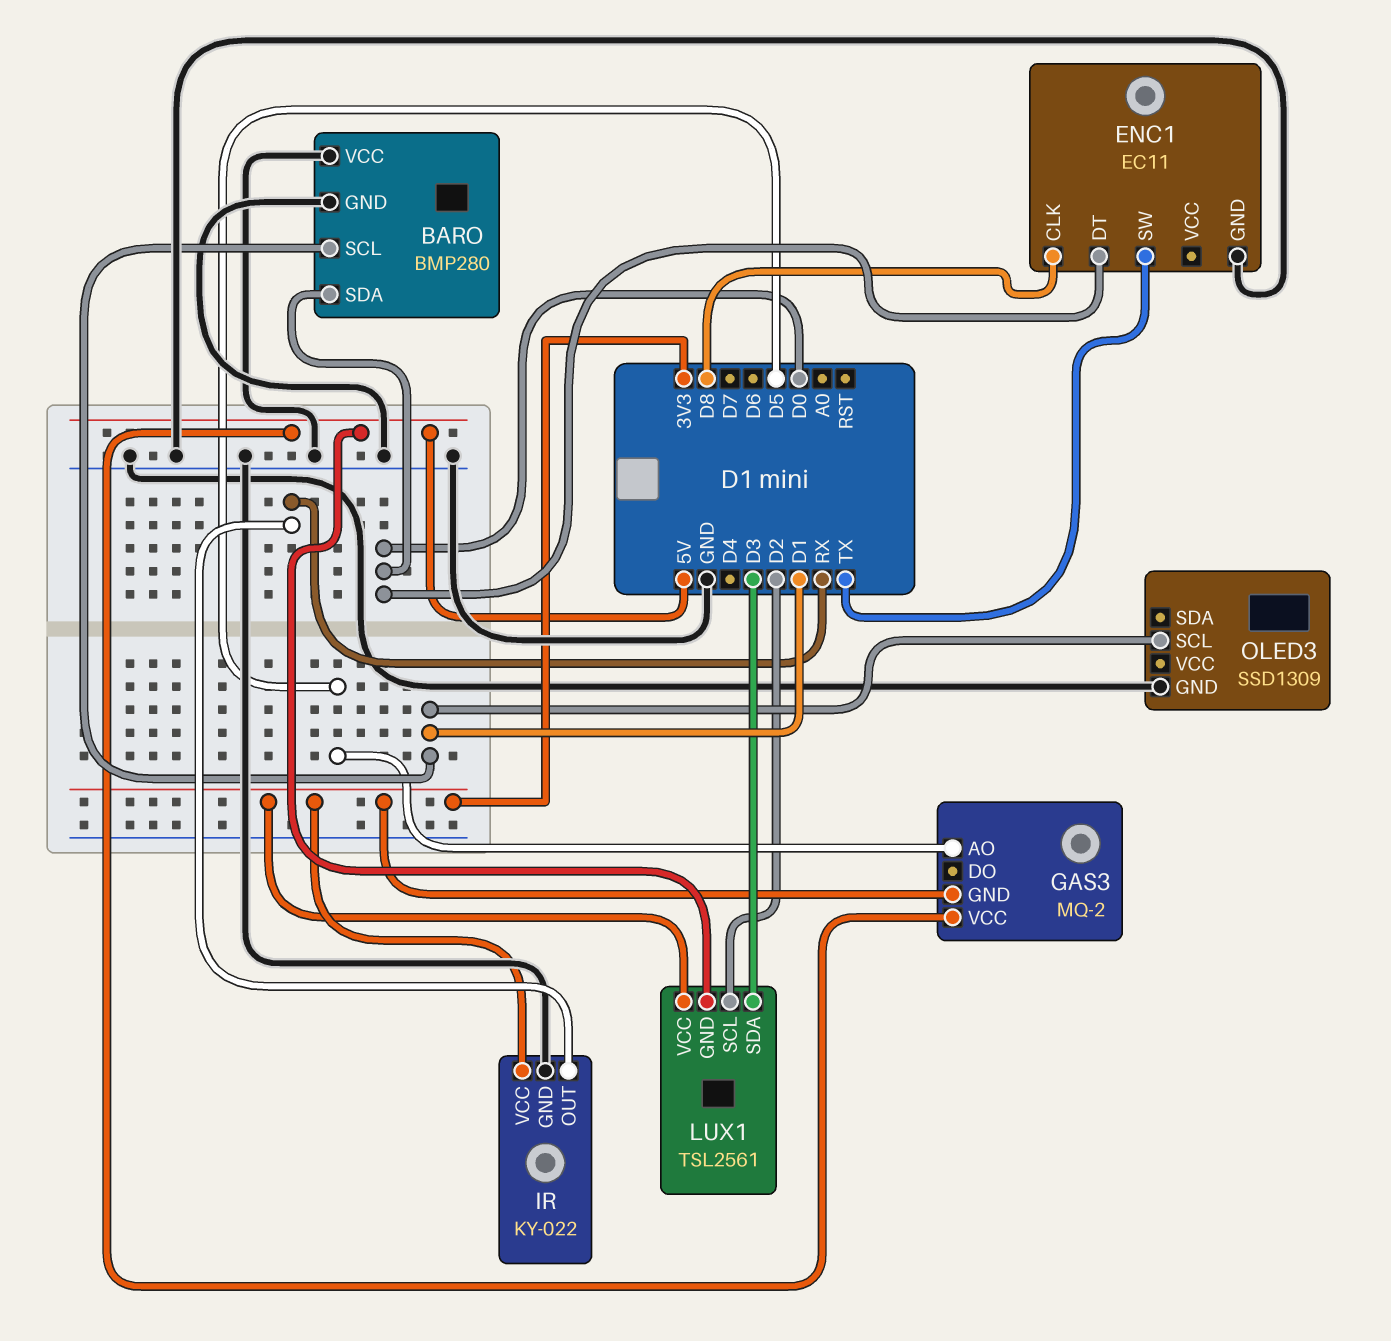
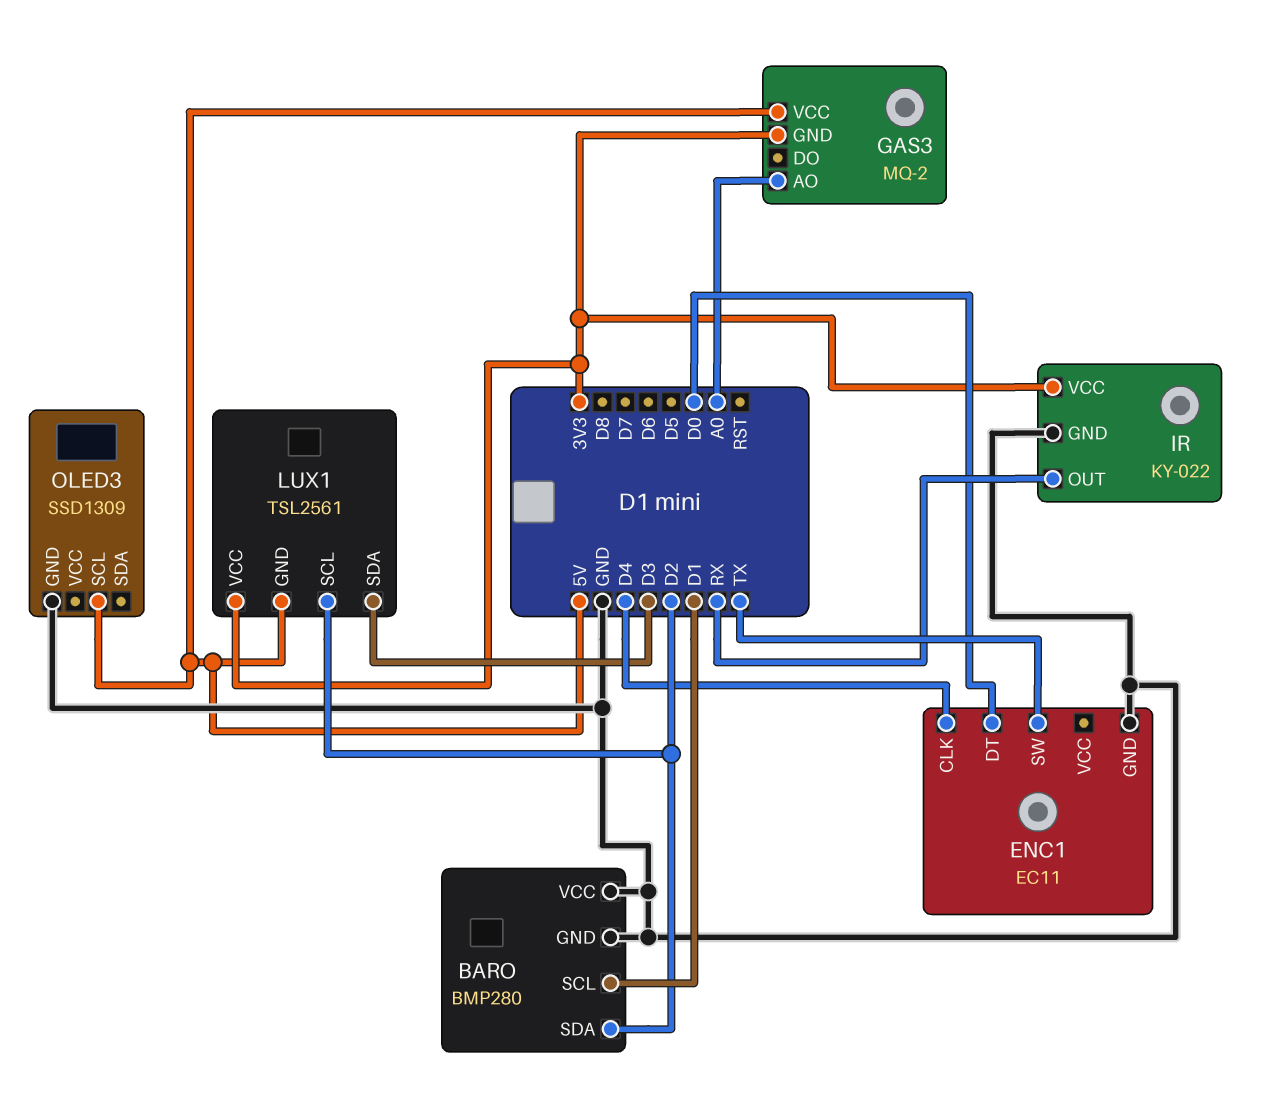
BARO pin SDA: D0 -> D2
ENC1 pin CLK: D8 -> D4
GAS3 pin AO: D5 -> A0
OLED3 pin SCL: D1 -> 5V

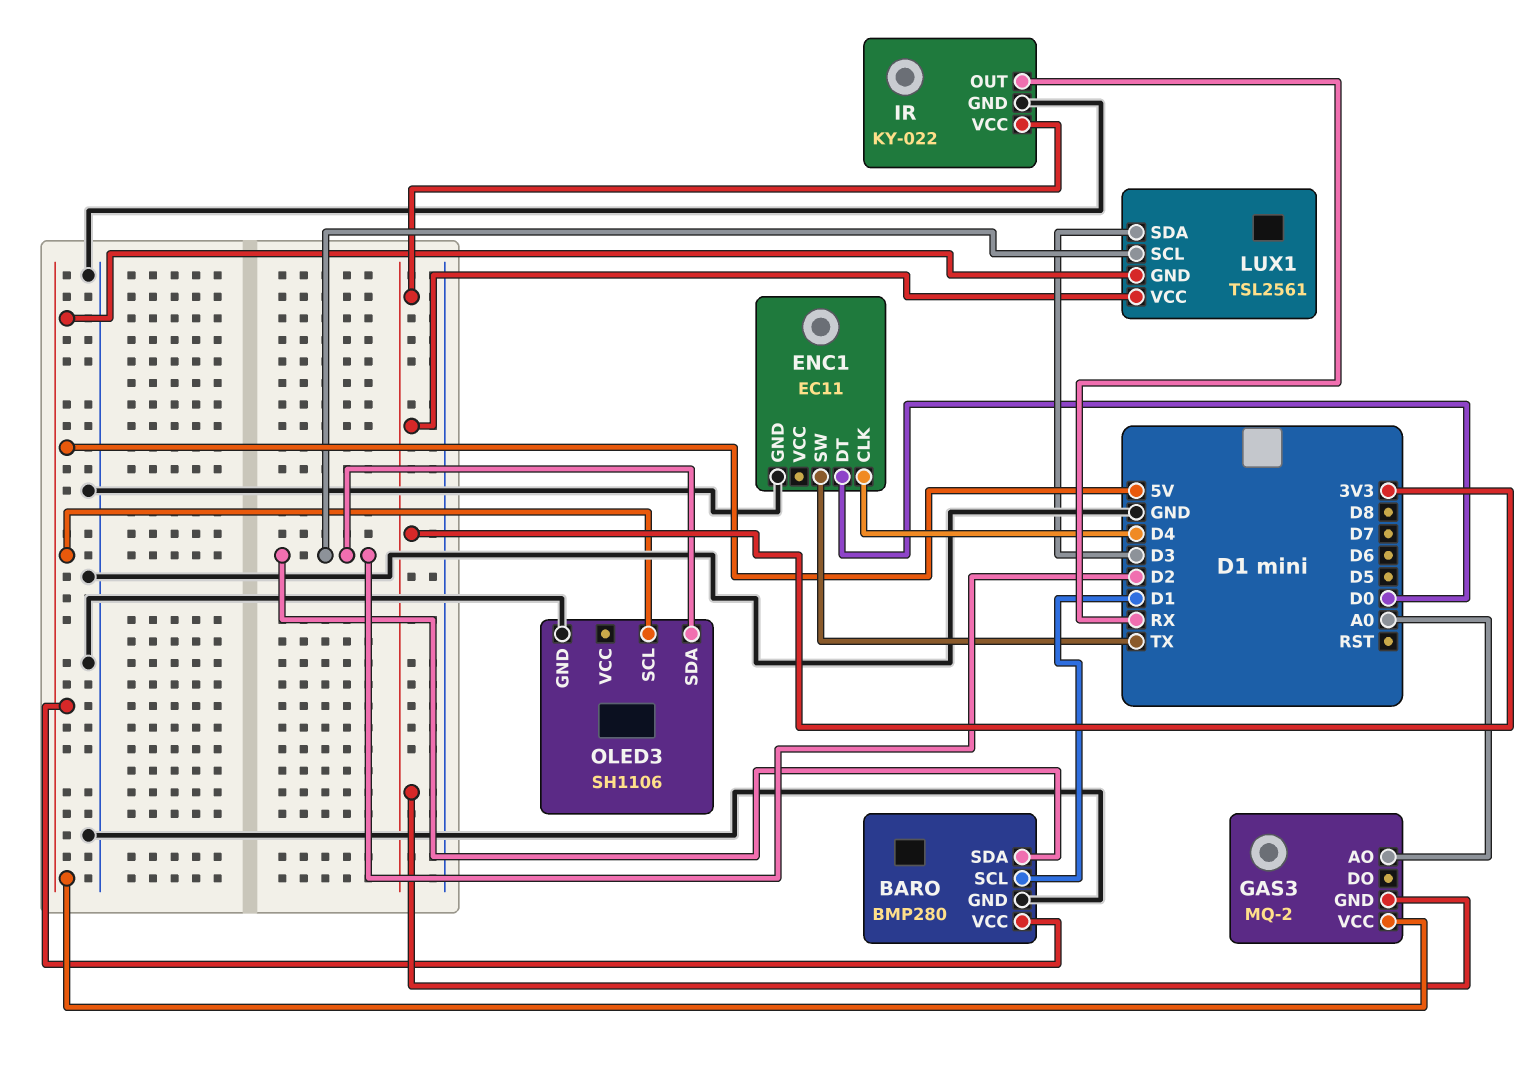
BARO pin VCC: GND -> 5V
OLED3: SSD1309 -> SH1106
OLED3 pin SDA: none -> D2

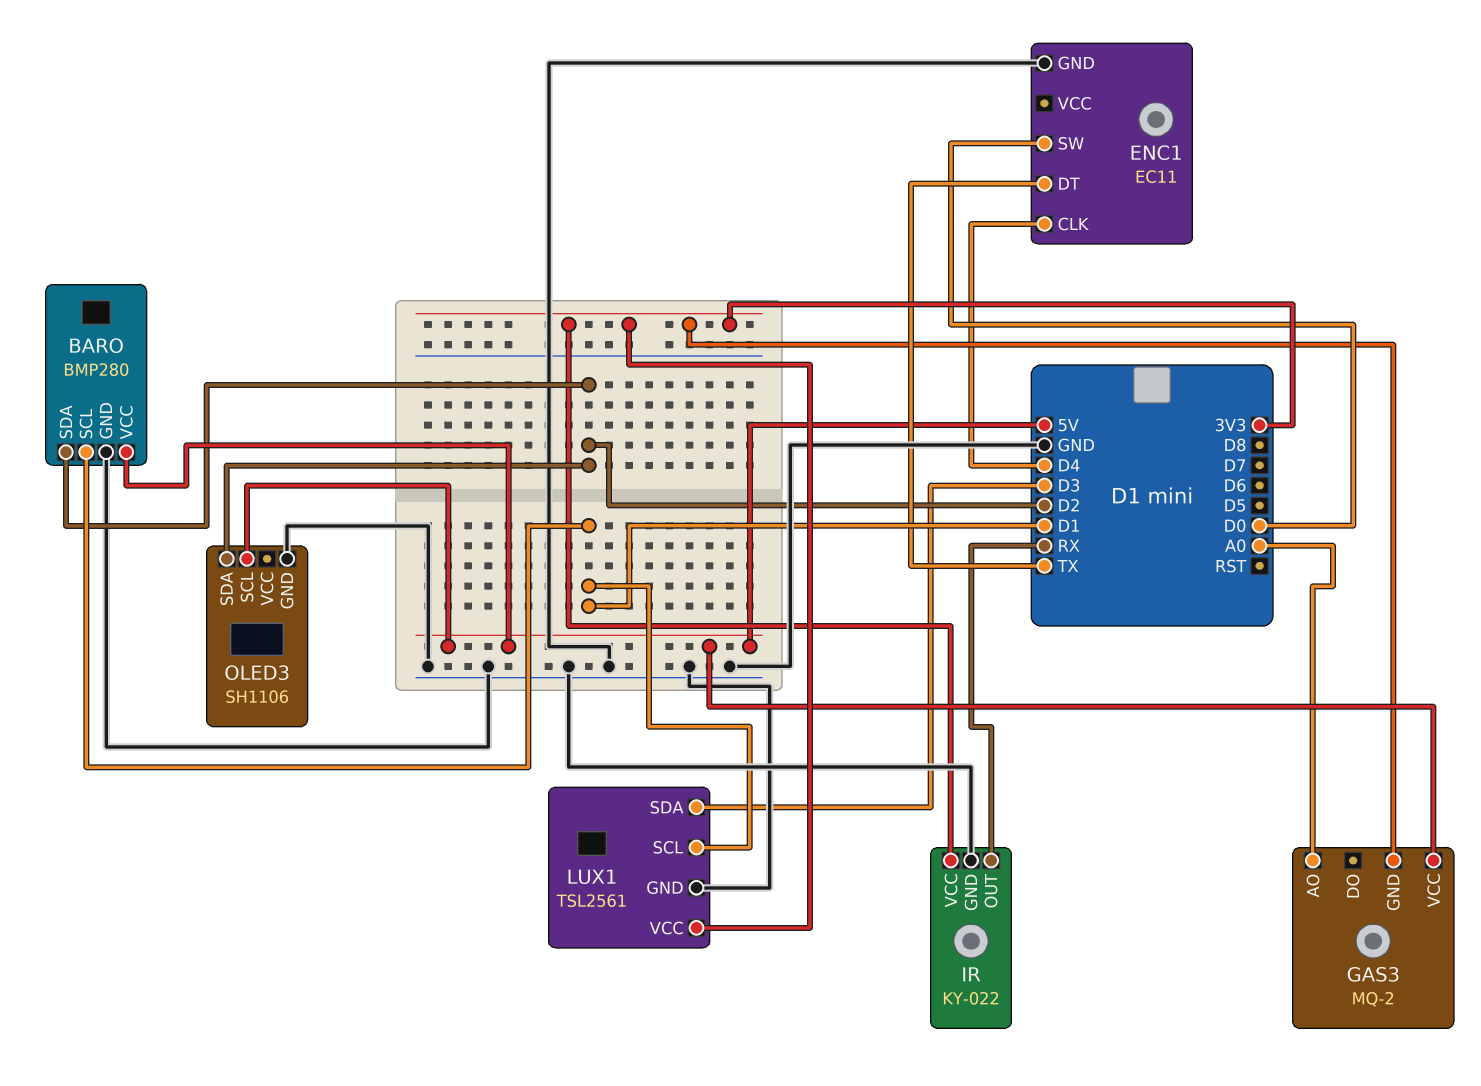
ENC1 pin DT: D0 -> TX
ENC1 pin SW: TX -> D0
LUX1 pin GND: 5V -> GND
LUX1 pin SCL: D2 -> D1

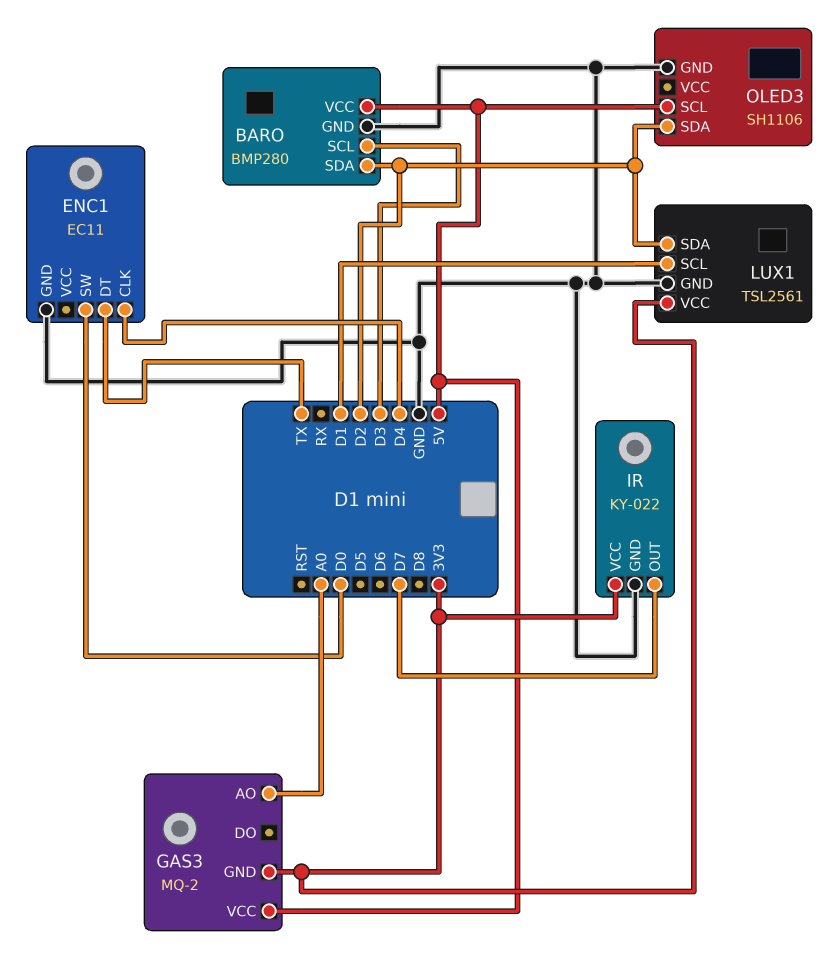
BARO pin SCL: D1 -> D3
IR pin OUT: RX -> D7
LUX1 pin SDA: D3 -> D2

